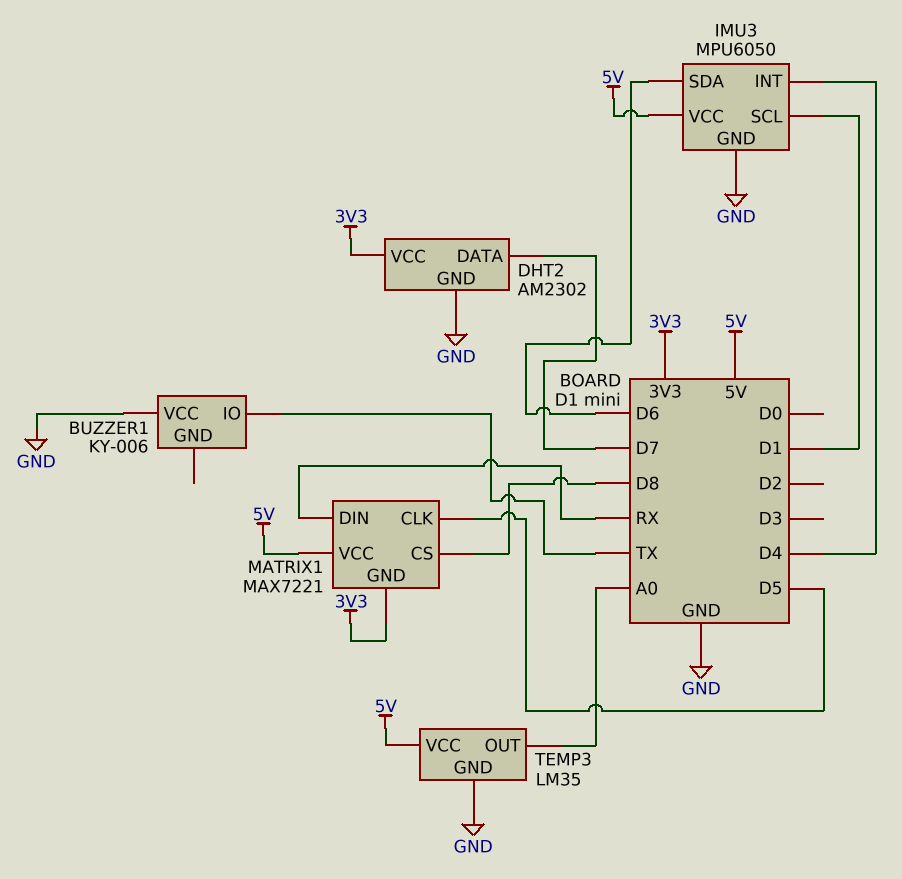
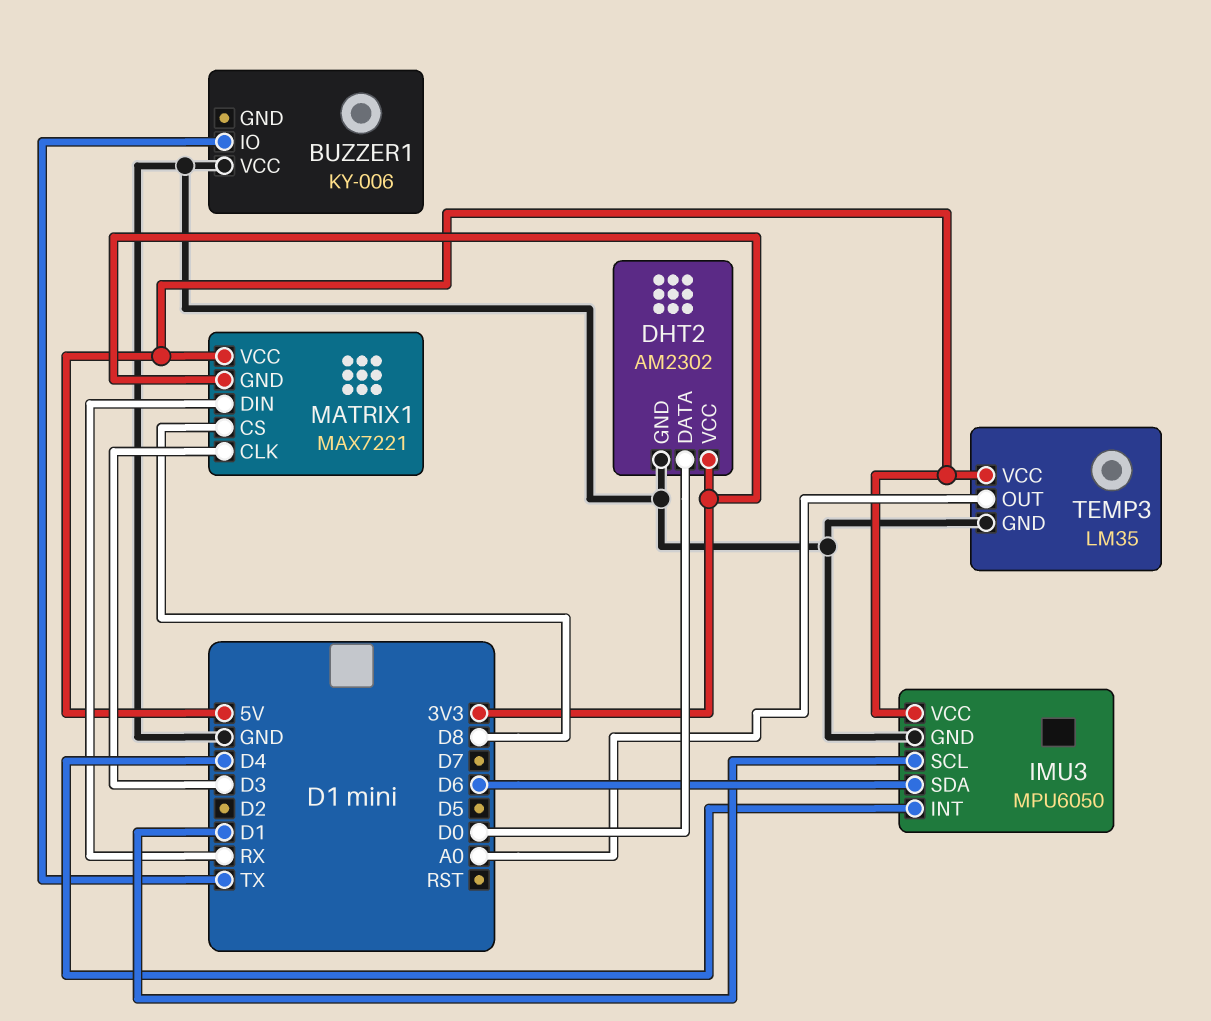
DHT2 pin DATA: D7 -> D0
MATRIX1 pin CLK: D5 -> D3

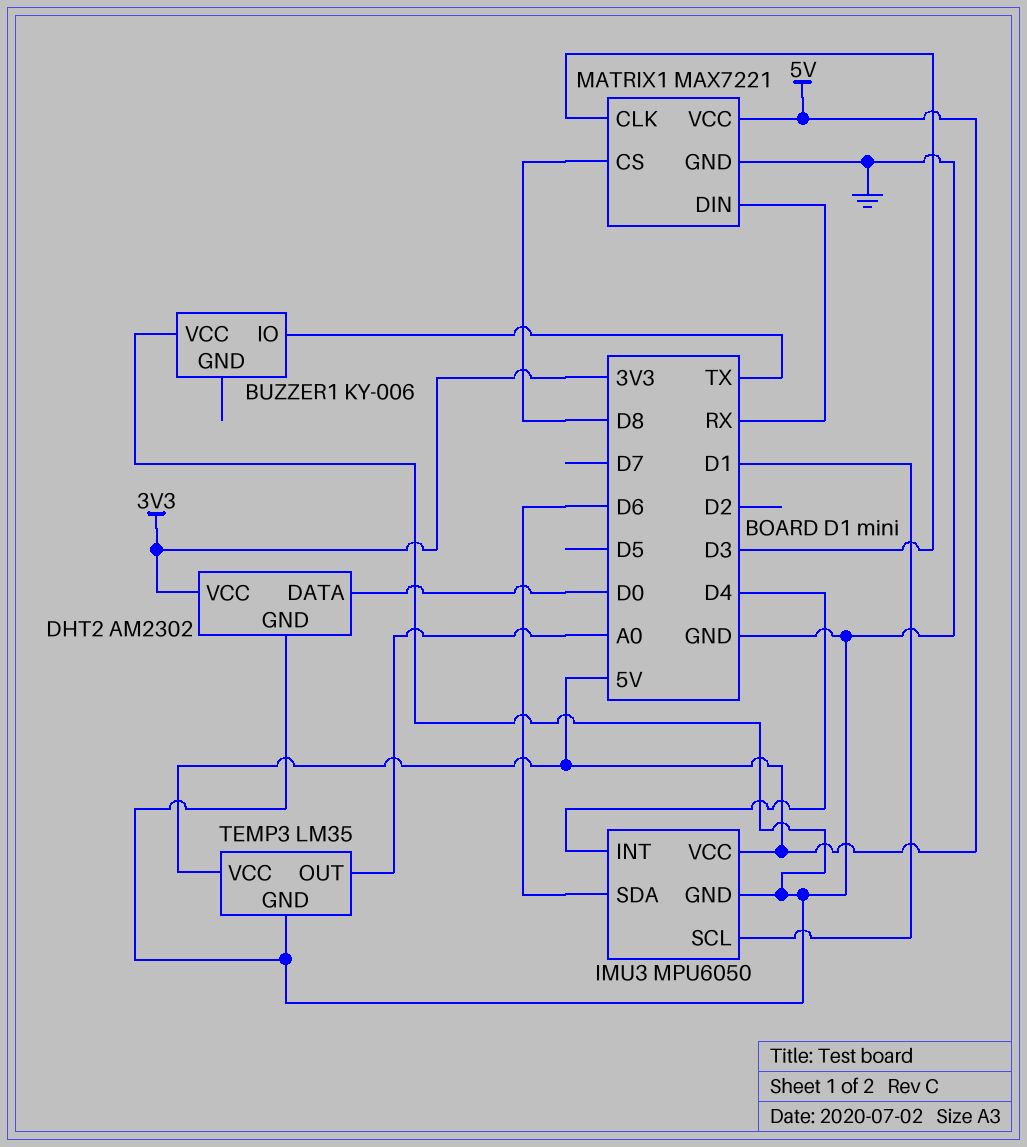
MATRIX1 pin GND: 3V3 -> GND

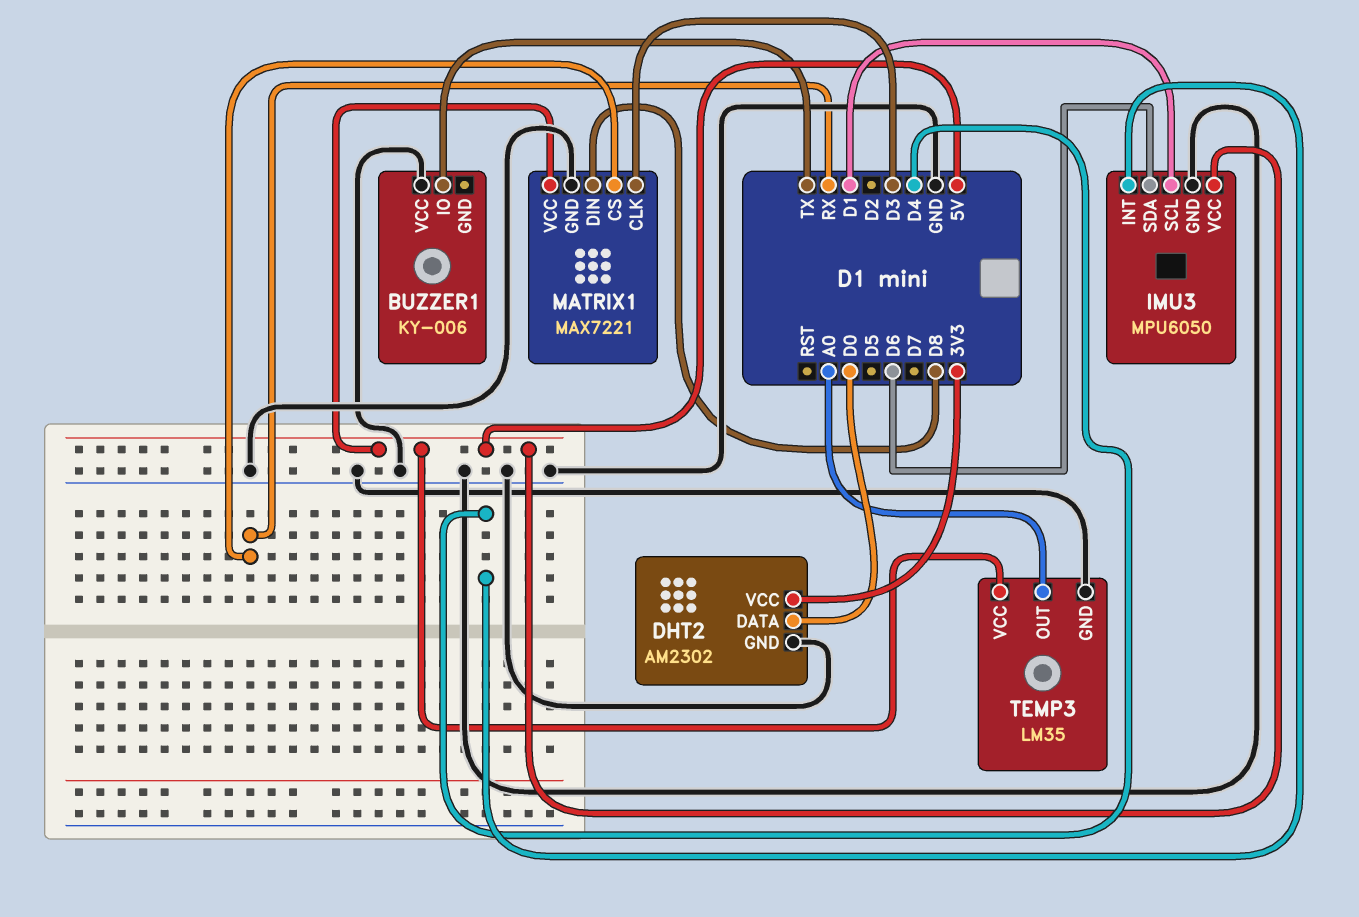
MATRIX1 pin CS: D8 -> RX
MATRIX1 pin DIN: RX -> D8

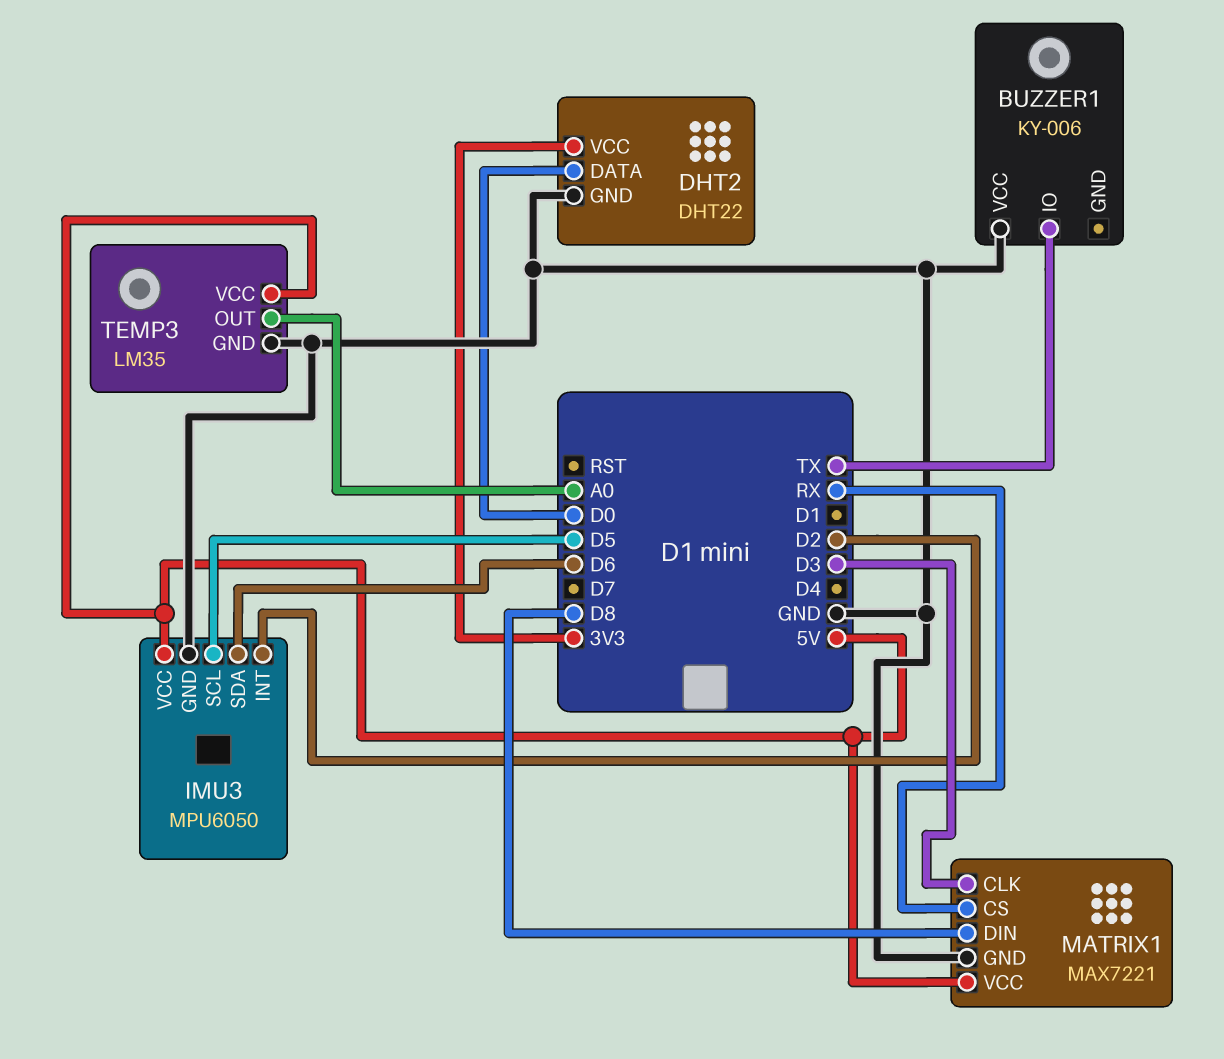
DHT2: AM2302 -> DHT22
IMU3 pin INT: D4 -> D2
IMU3 pin SCL: D1 -> D5

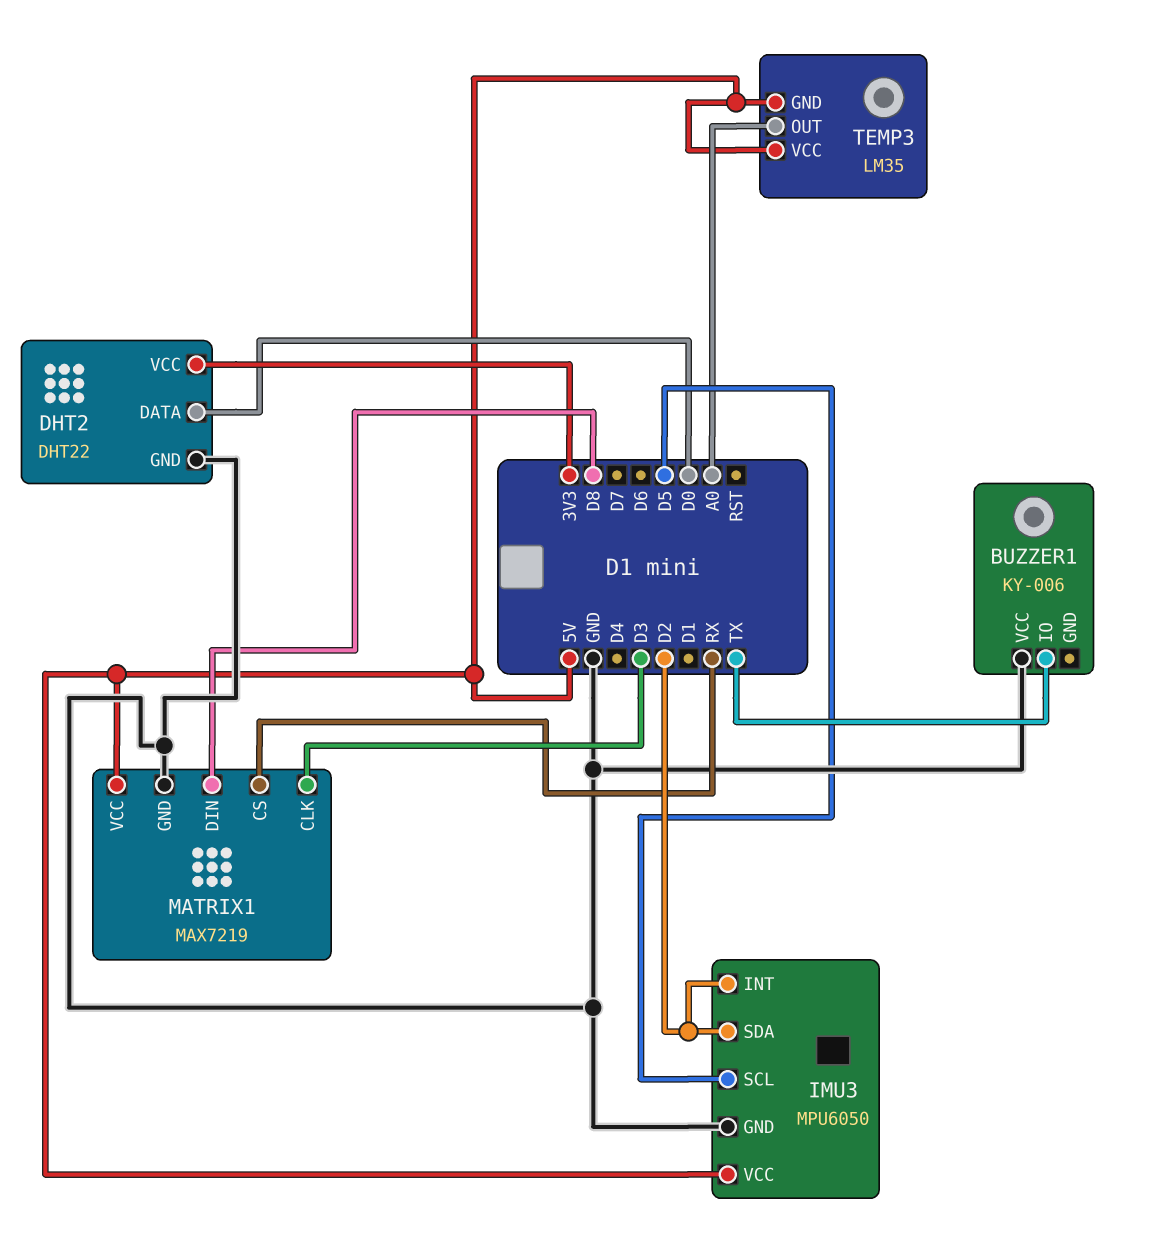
IMU3 pin SDA: D6 -> D2
MATRIX1: MAX7221 -> MAX7219
TEMP3 pin GND: GND -> 5V

